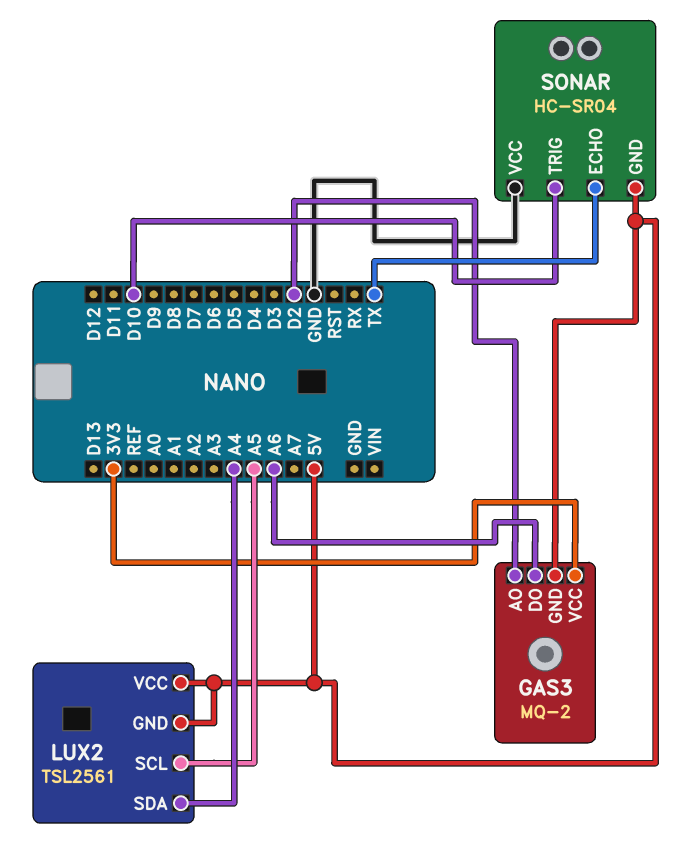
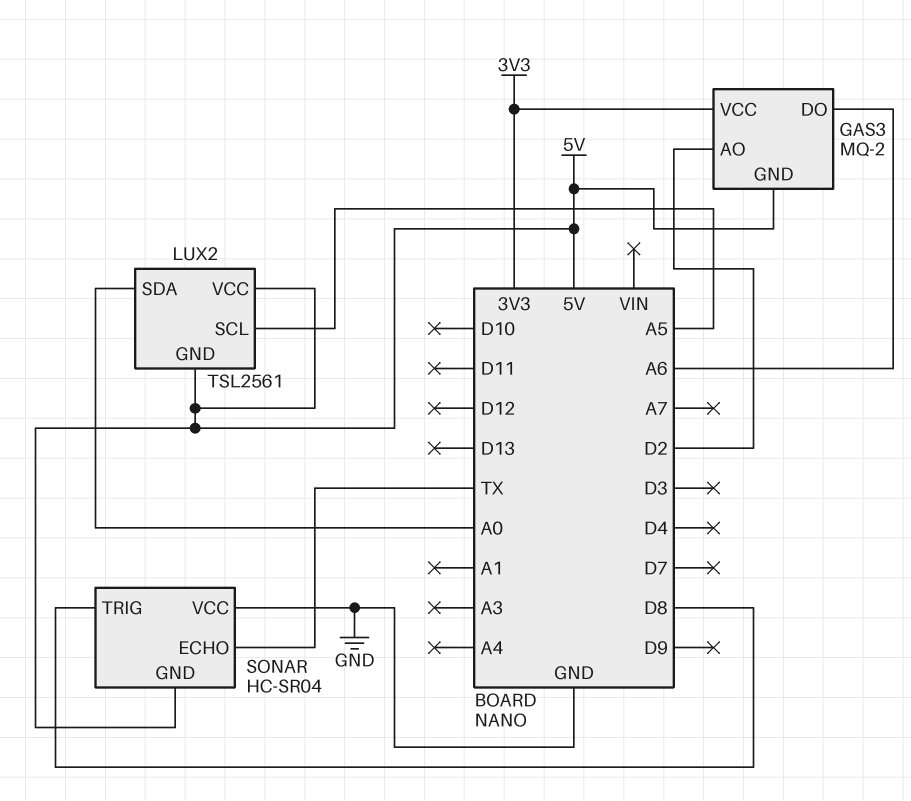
LUX2 pin SDA: A4 -> A0
SONAR pin TRIG: D10 -> D8

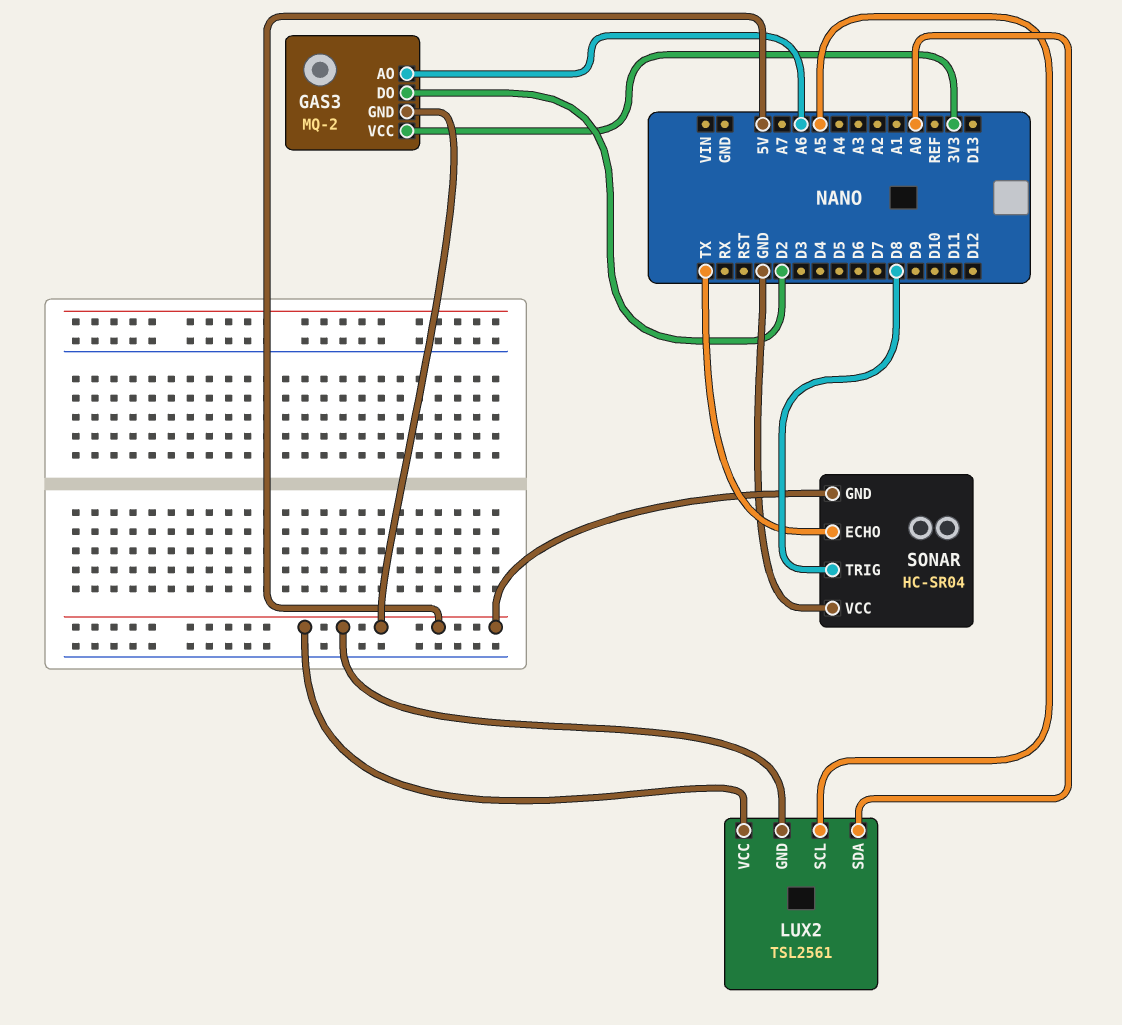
GAS3 pin AO: D2 -> A6
GAS3 pin DO: A6 -> D2

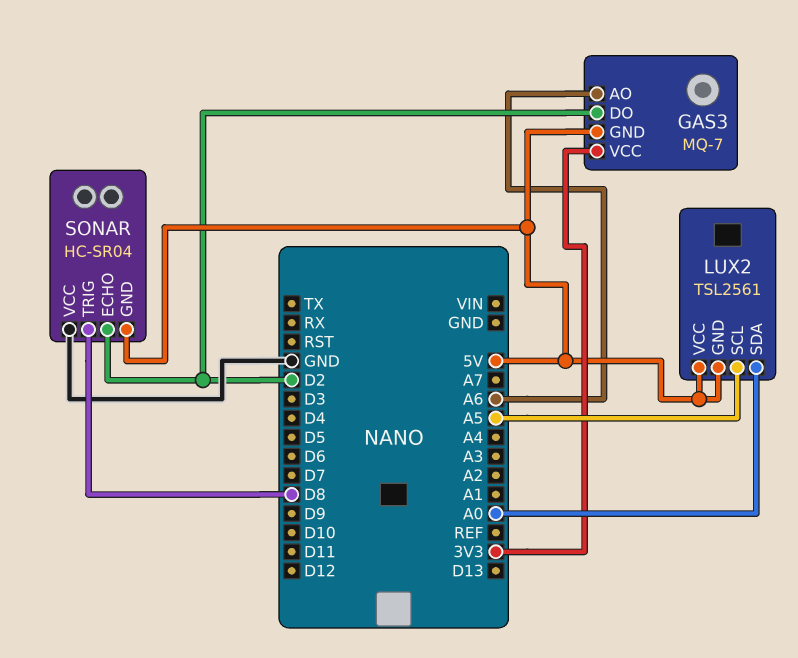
GAS3: MQ-2 -> MQ-7
SONAR pin ECHO: TX -> D2

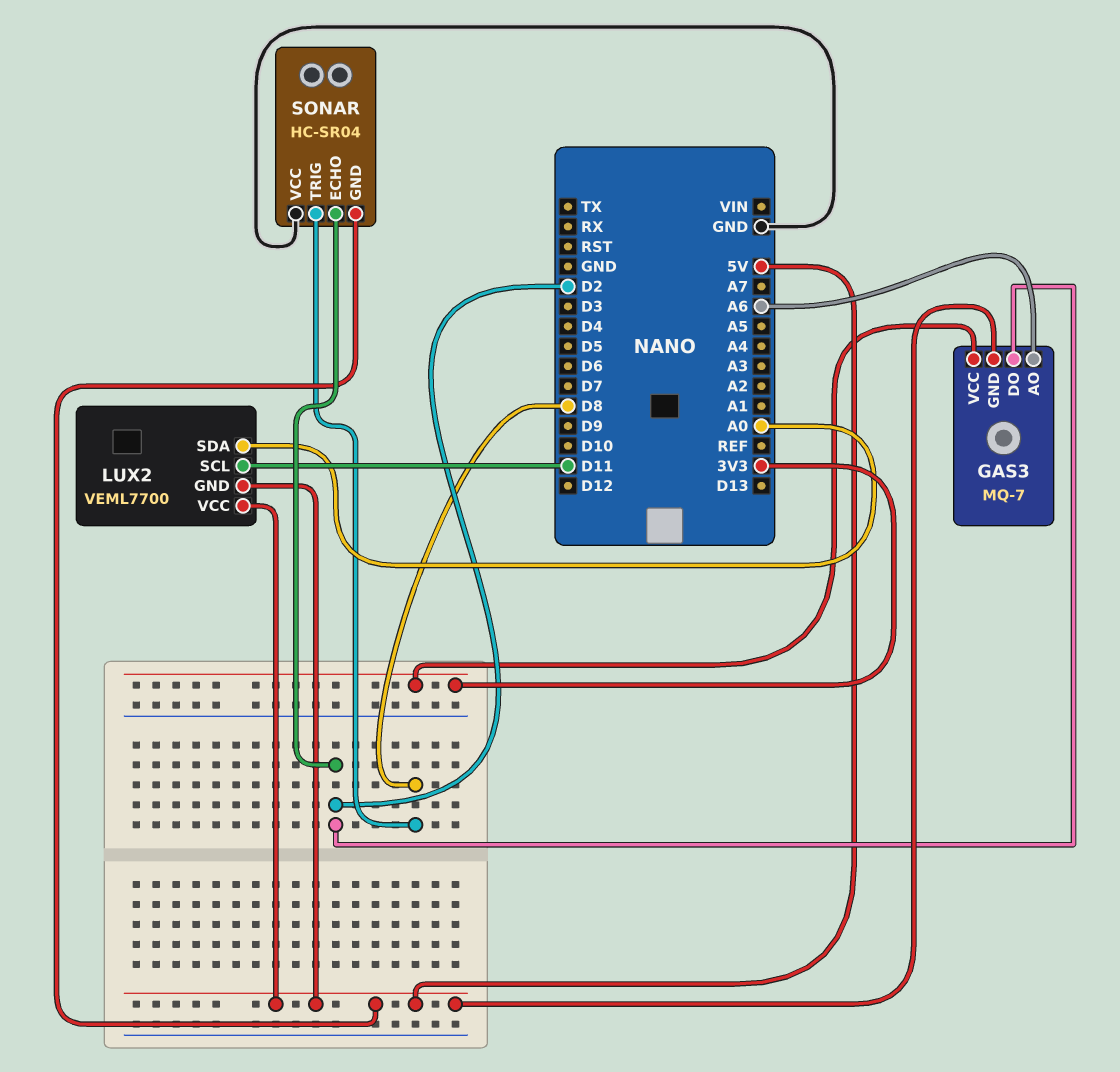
LUX2: TSL2561 -> VEML7700
LUX2 pin SCL: A5 -> D11

